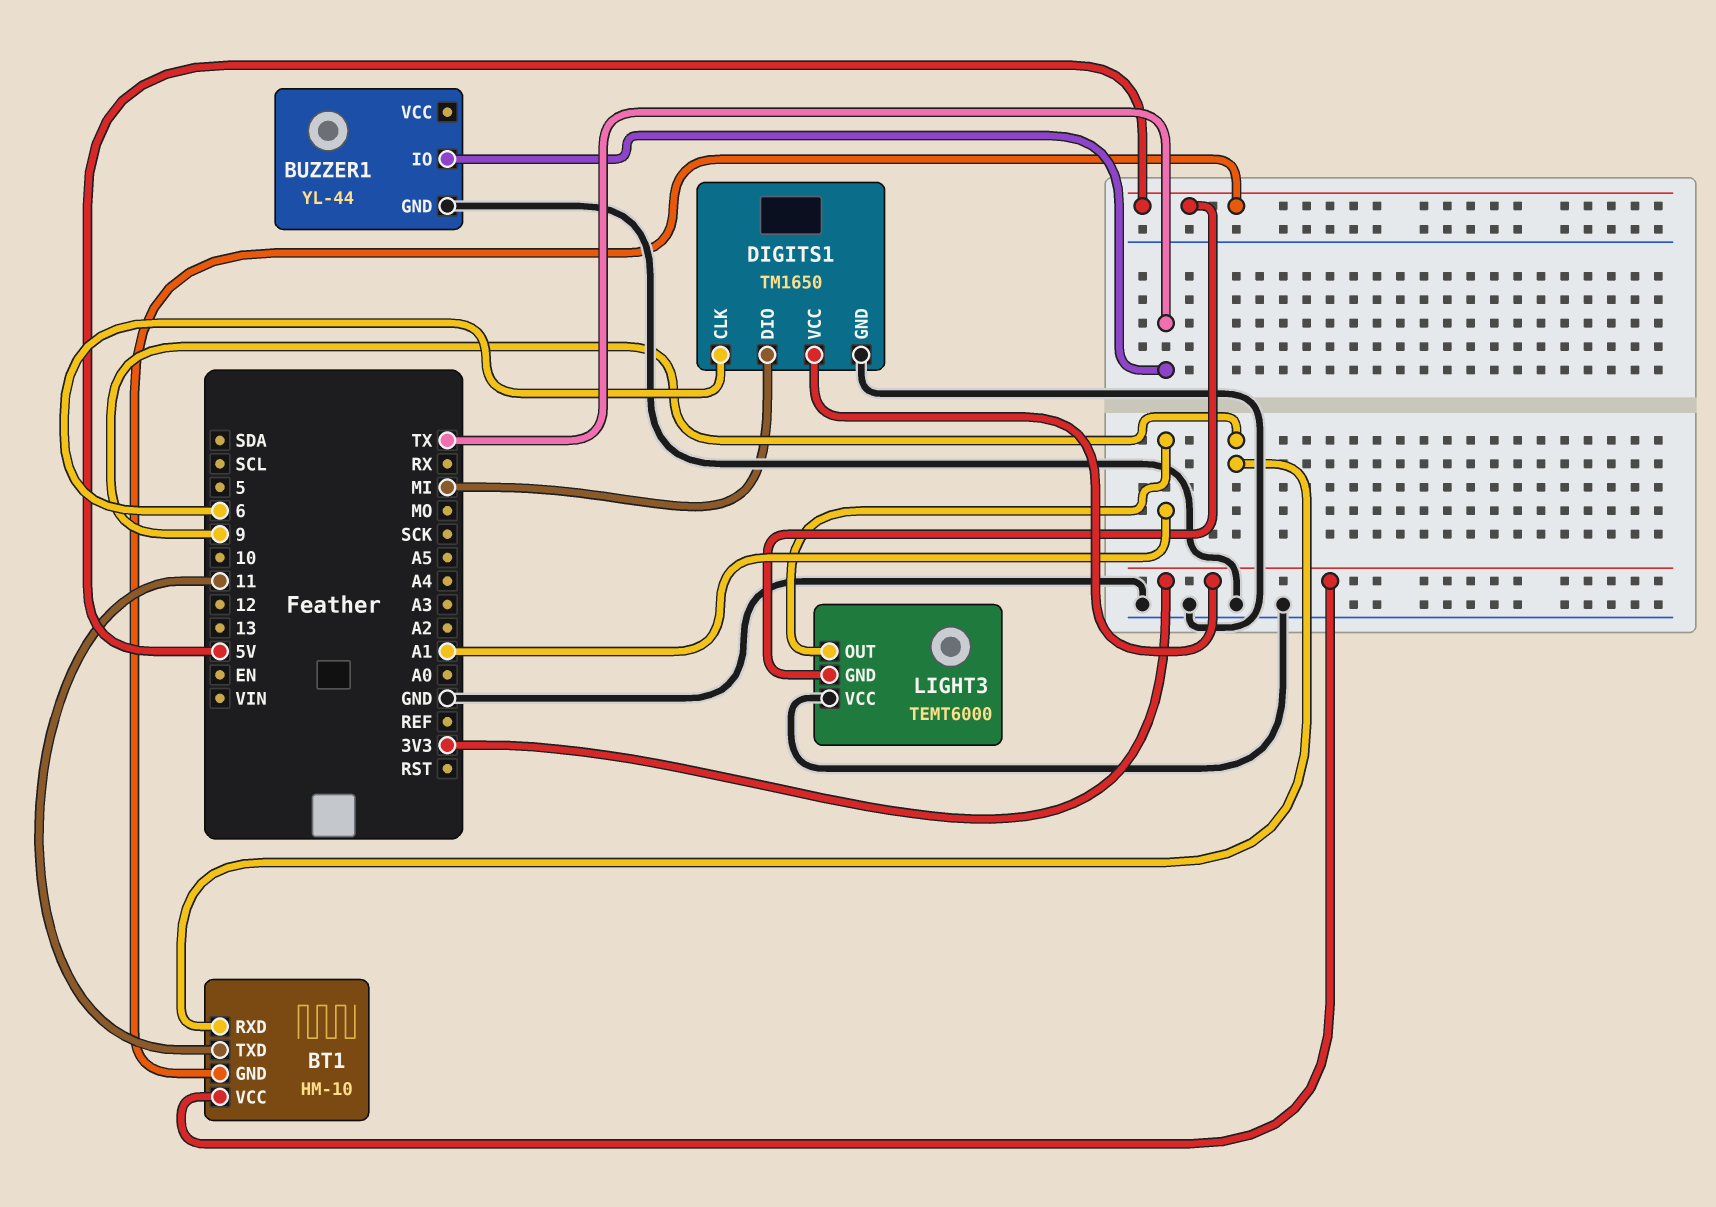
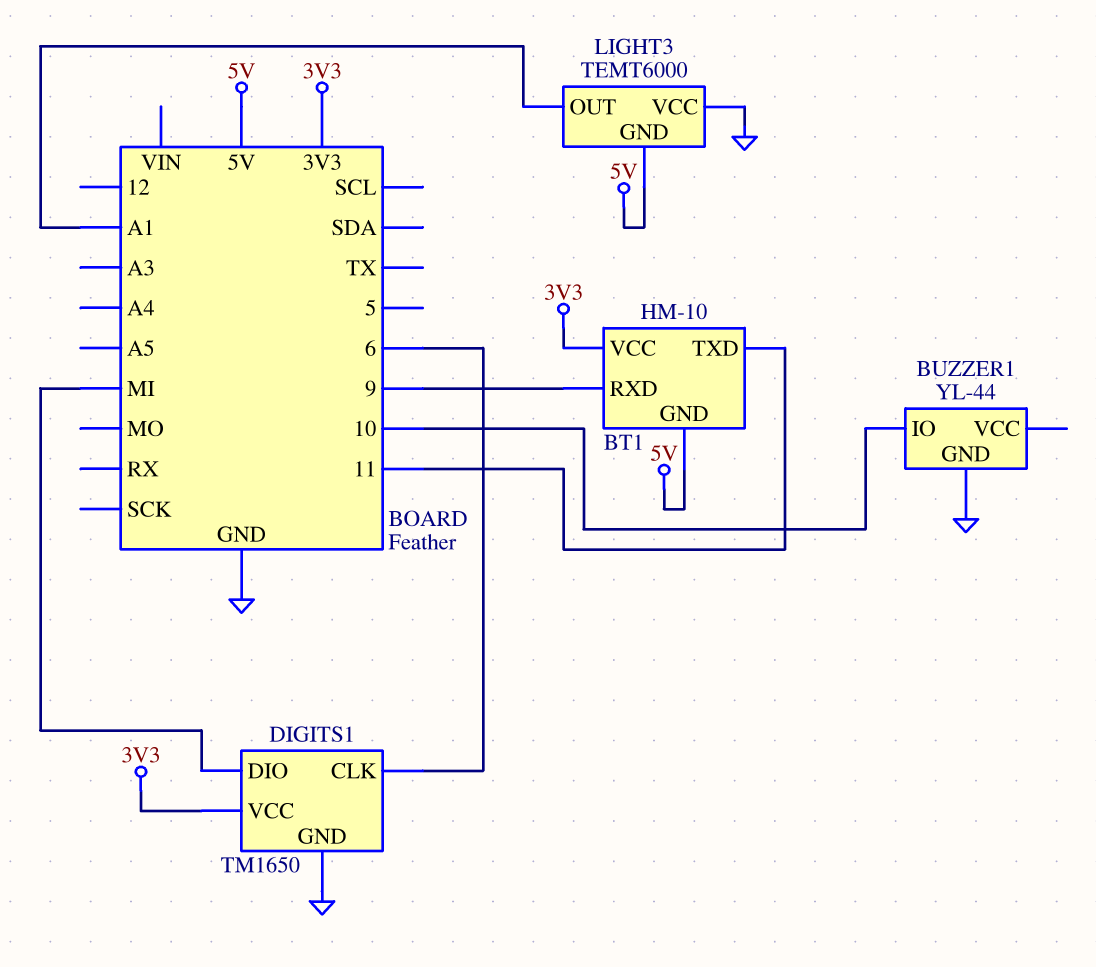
BUZZER1 pin IO: TX -> 10

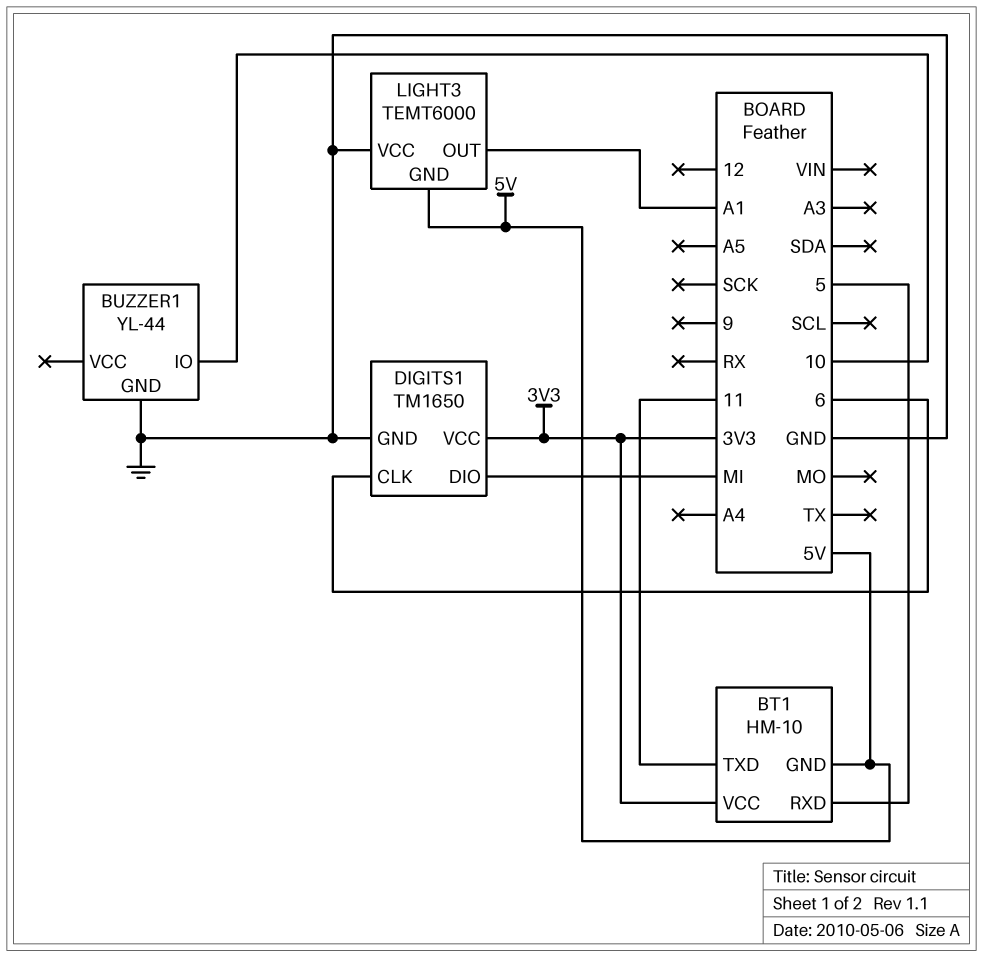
BT1 pin RXD: 9 -> 5

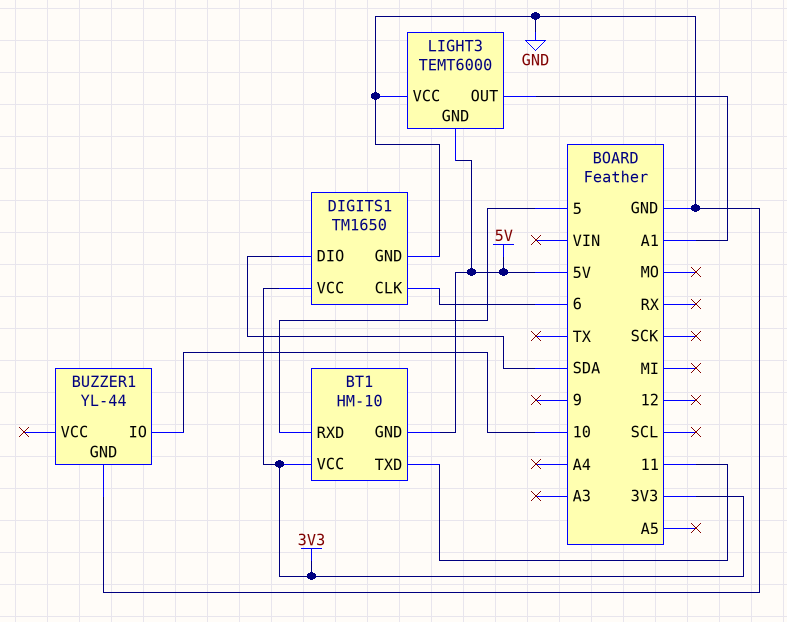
DIGITS1 pin DIO: MI -> SDA

